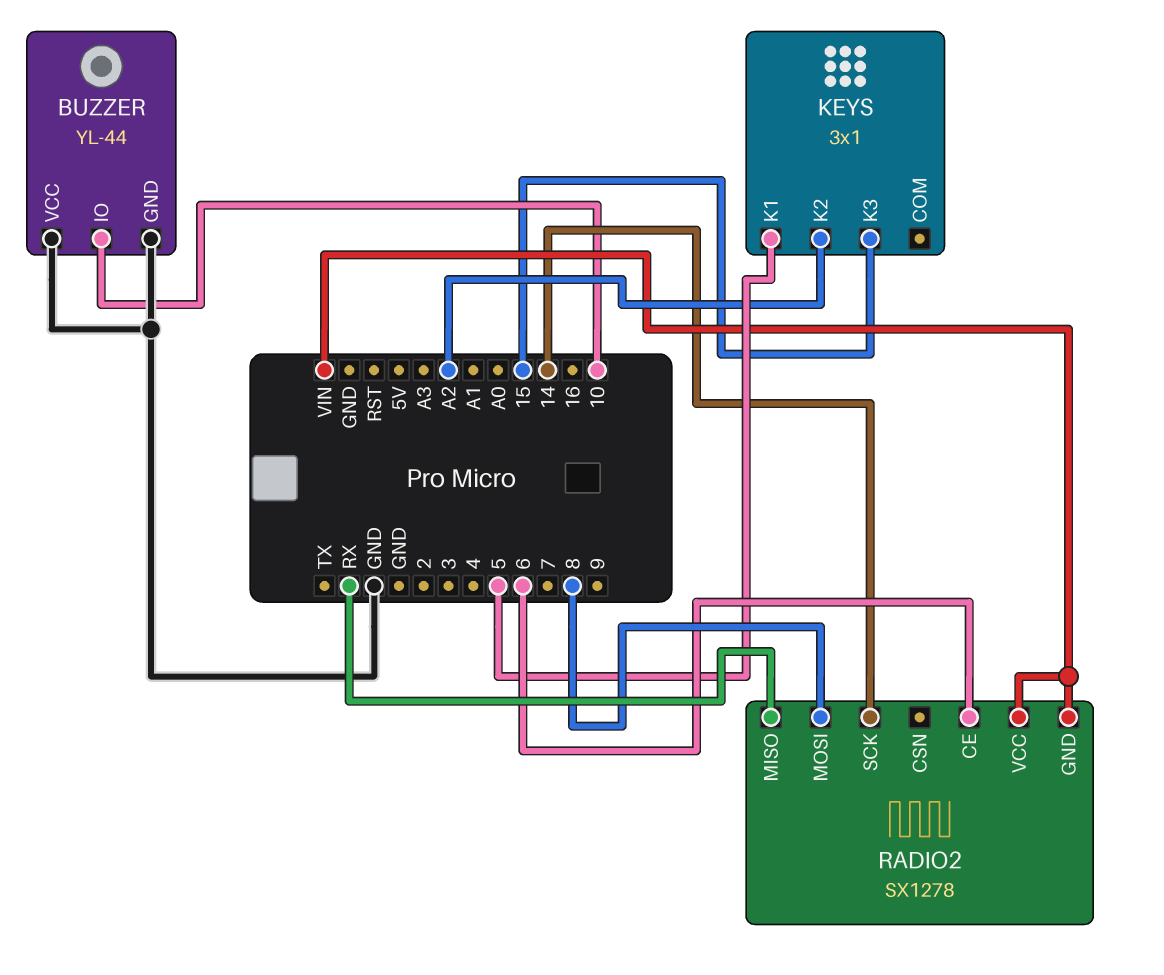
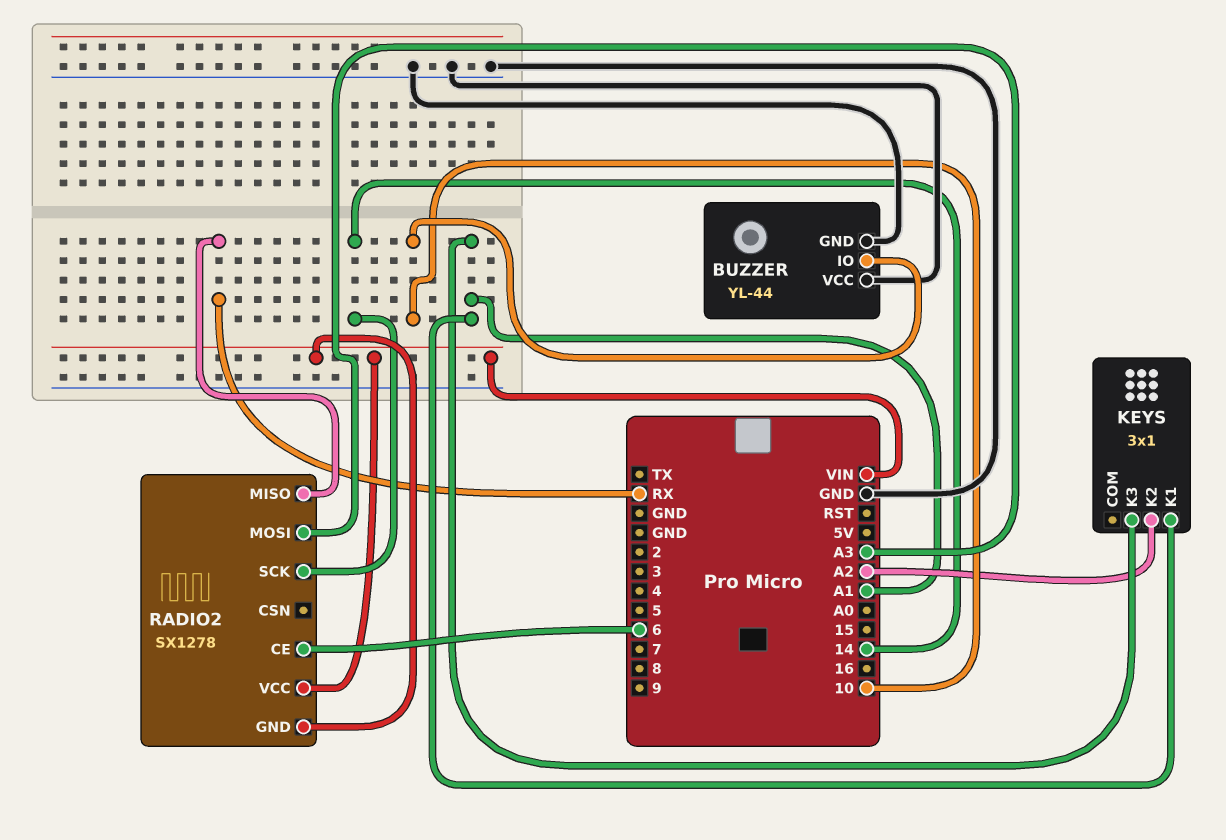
KEYS pin K1: 5 -> A1
KEYS pin K3: 15 -> A1
RADIO2 pin MOSI: 8 -> A3

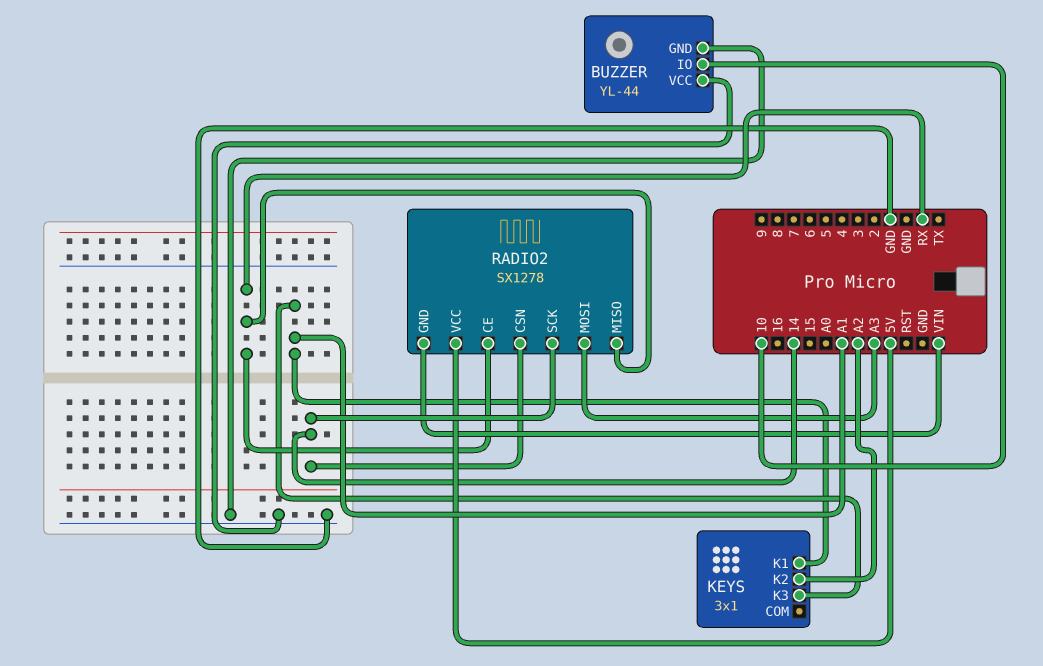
RADIO2 pin CE: 6 -> RX
RADIO2 pin CSN: none -> 14
RADIO2 pin VCC: VIN -> 5V

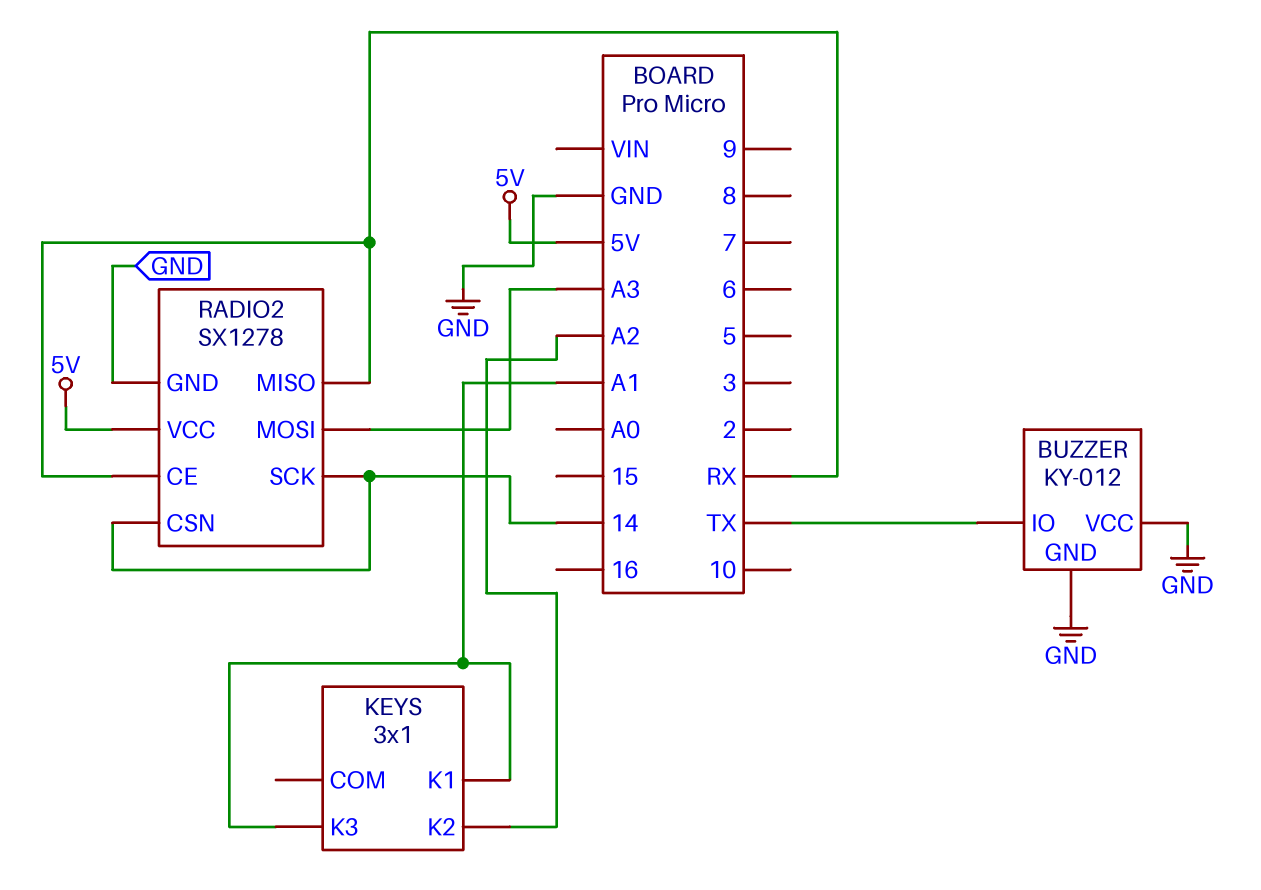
BUZZER: YL-44 -> KY-012
BUZZER pin IO: 10 -> TX
RADIO2 pin GND: VIN -> GND

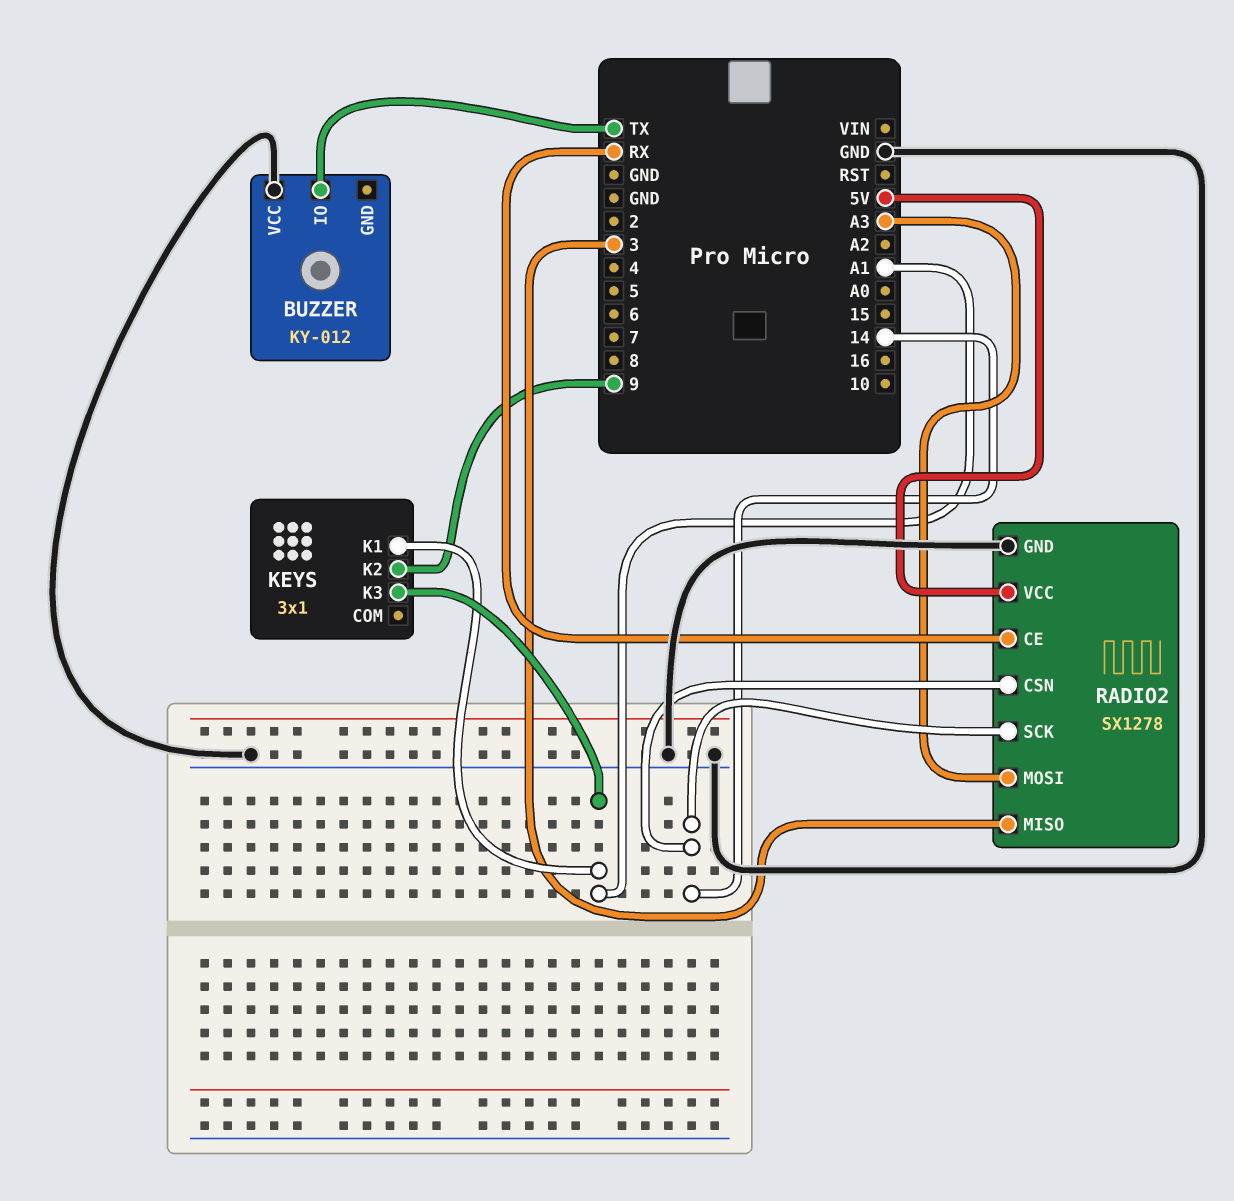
BUZZER pin GND: GND -> none
KEYS pin K2: A2 -> 9
RADIO2 pin MISO: RX -> 3

